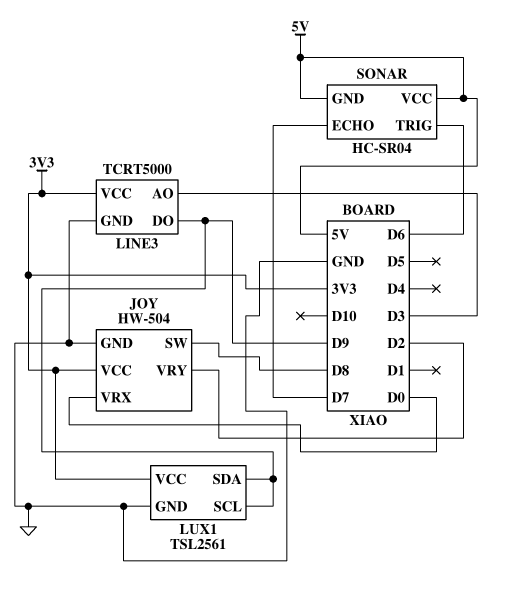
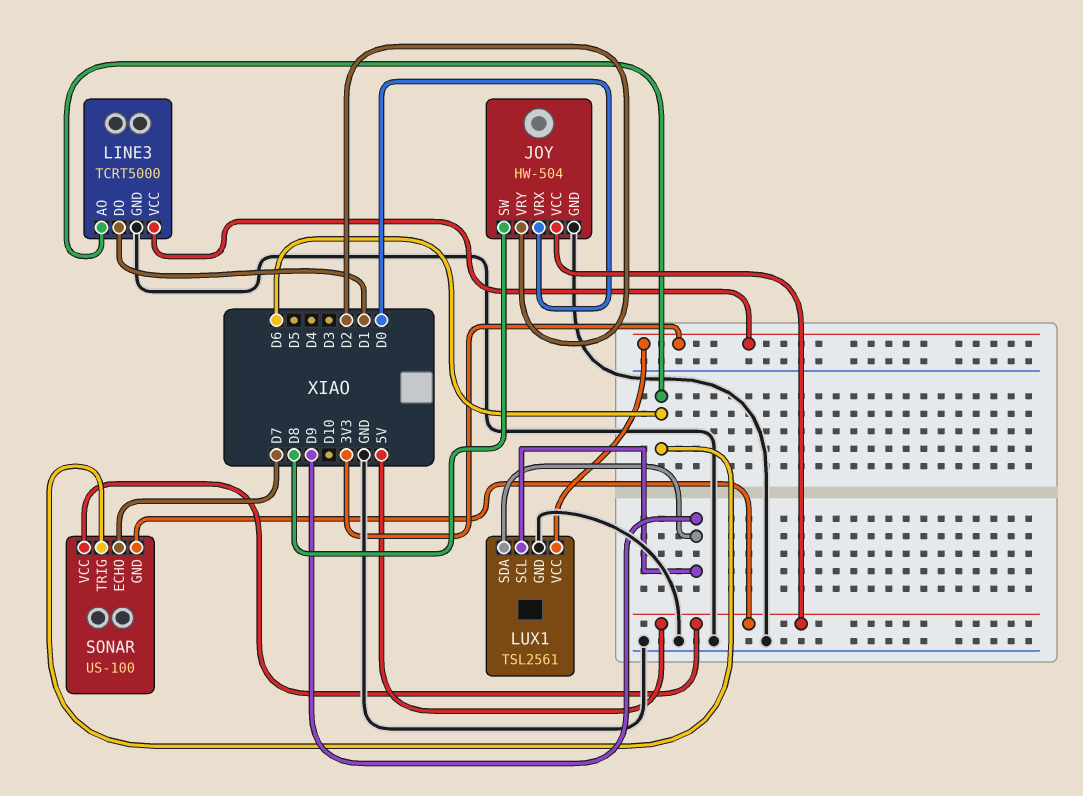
JOY pin VCC: 3V3 -> 5V
LINE3 pin AO: D3 -> D6
LINE3 pin DO: D9 -> D1
SONAR: HC-SR04 -> US-100

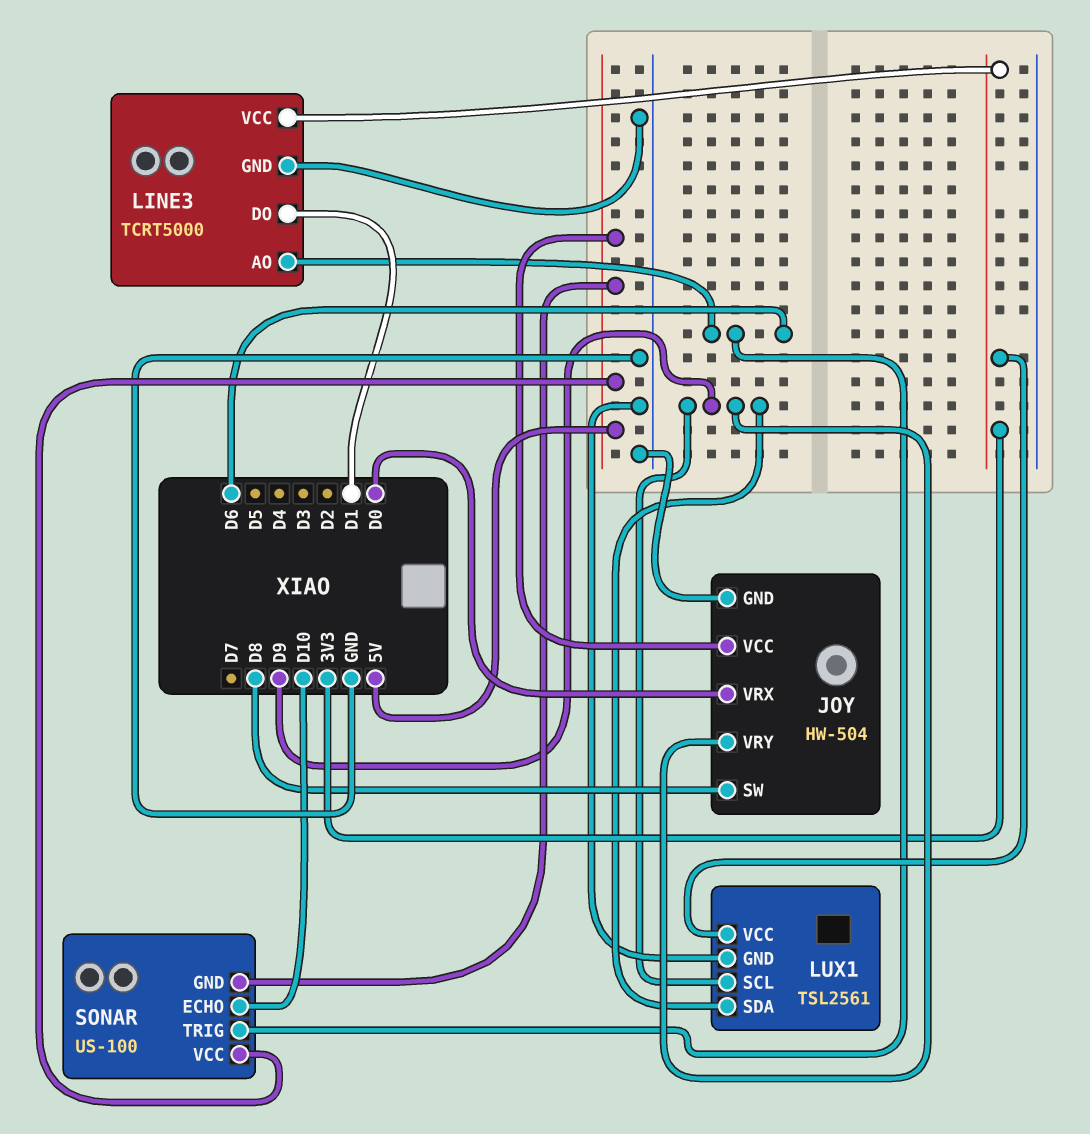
JOY pin VRY: D2 -> D9
SONAR pin ECHO: D7 -> D10

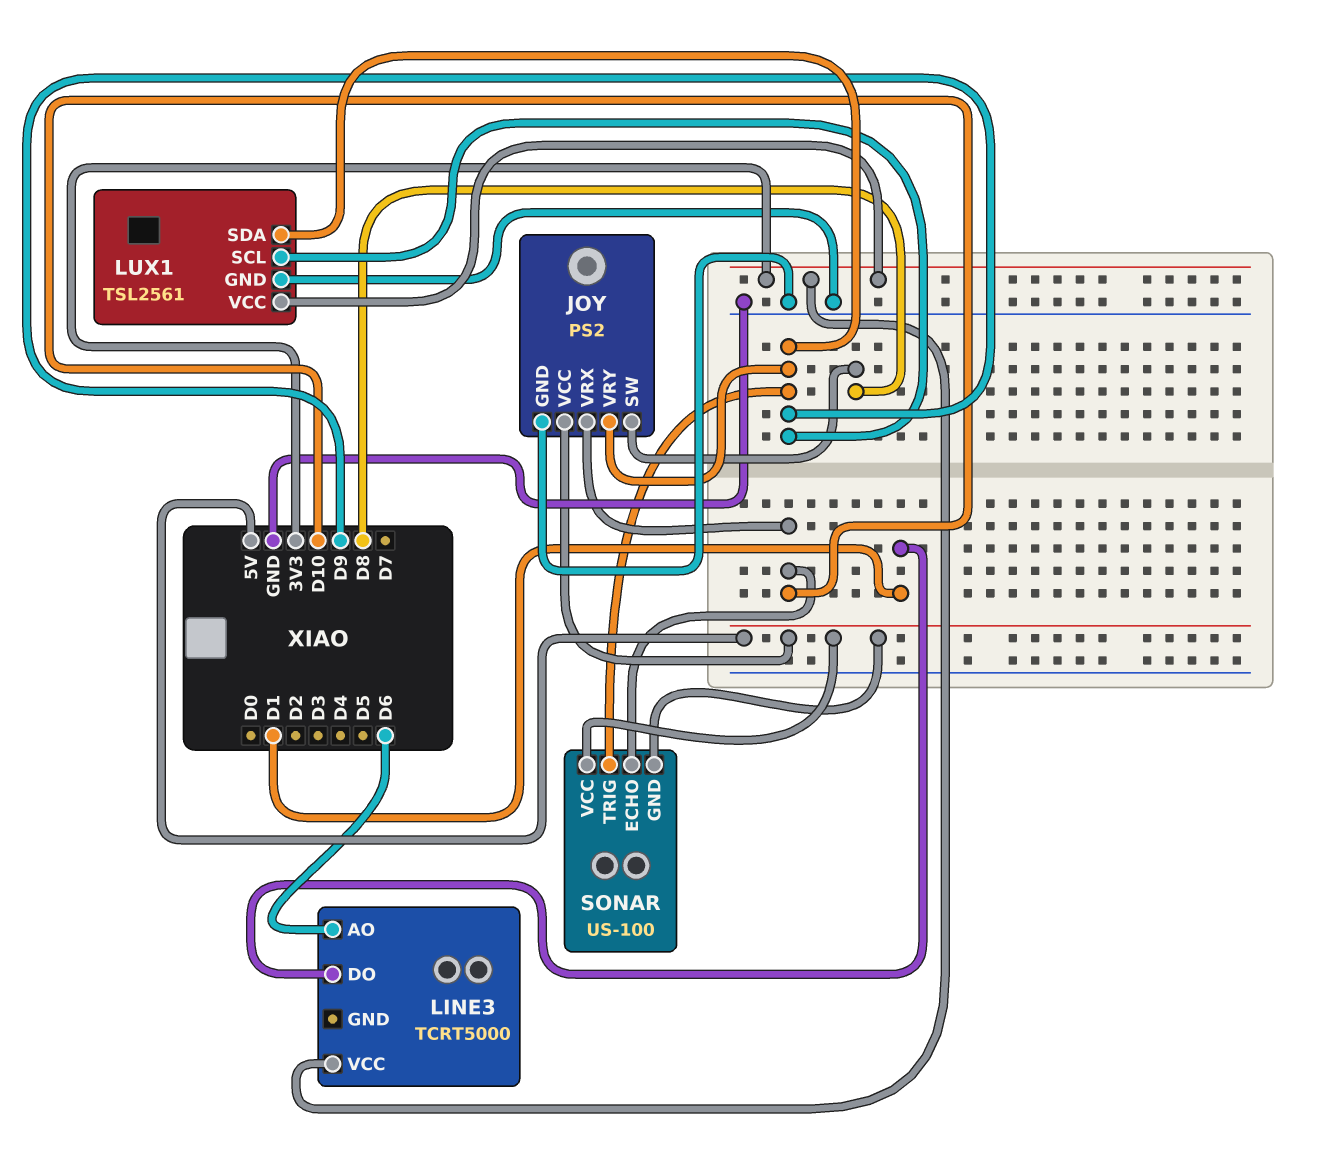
JOY: HW-504 -> PS2
JOY pin VRX: D0 -> D10
LINE3 pin GND: GND -> none
SONAR pin TRIG: D6 -> D9

